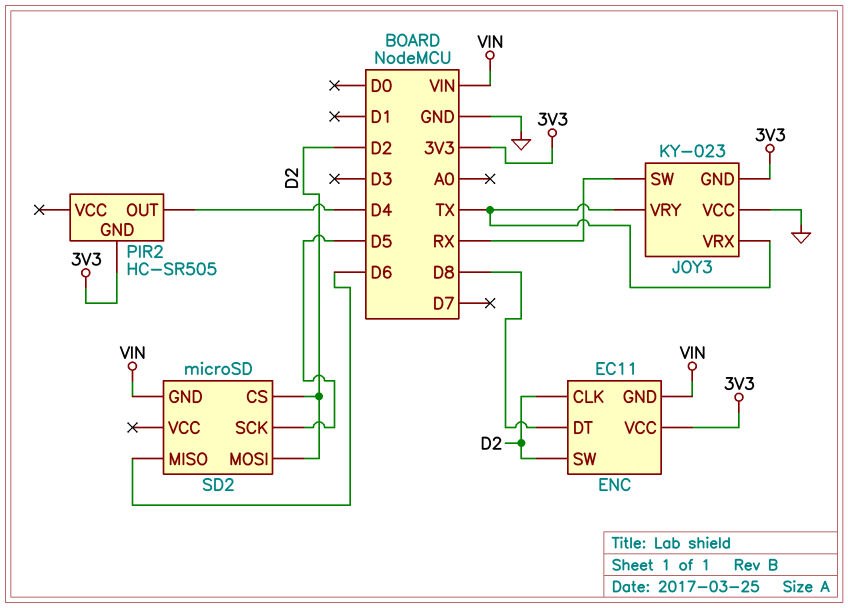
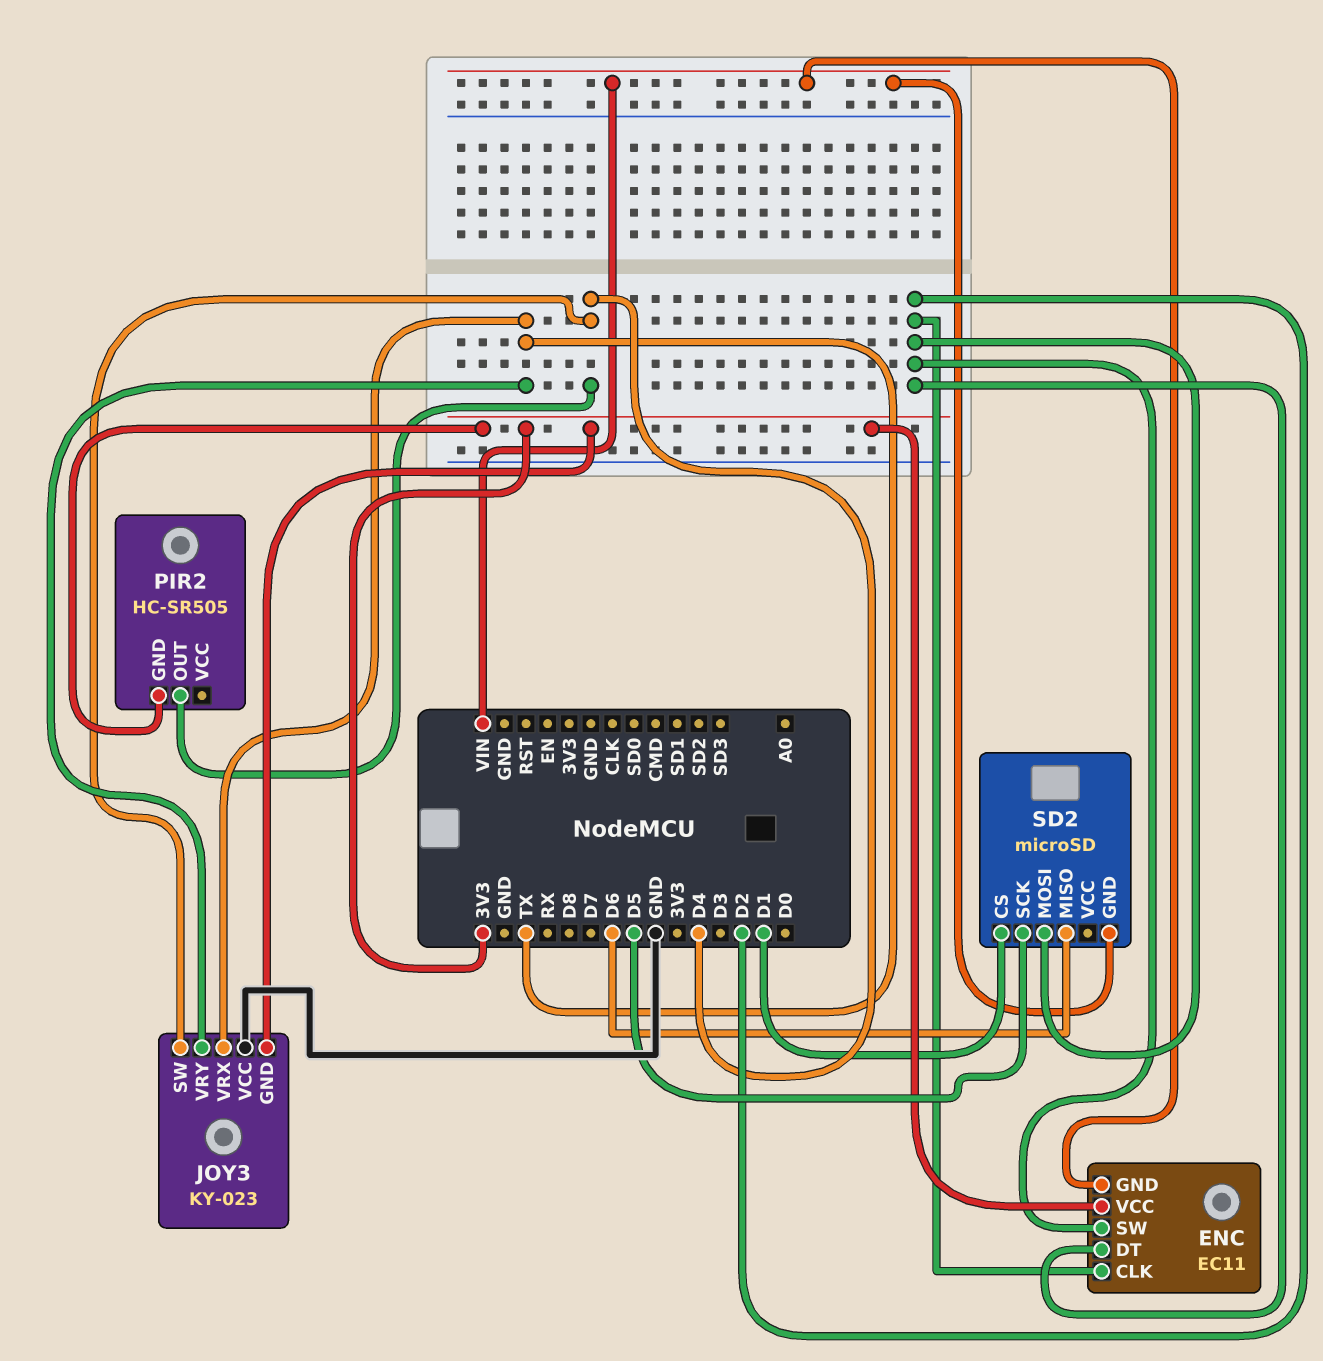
ENC pin DT: D8 -> D2
JOY3 pin SW: RX -> D4
SD2 pin CS: D2 -> D1

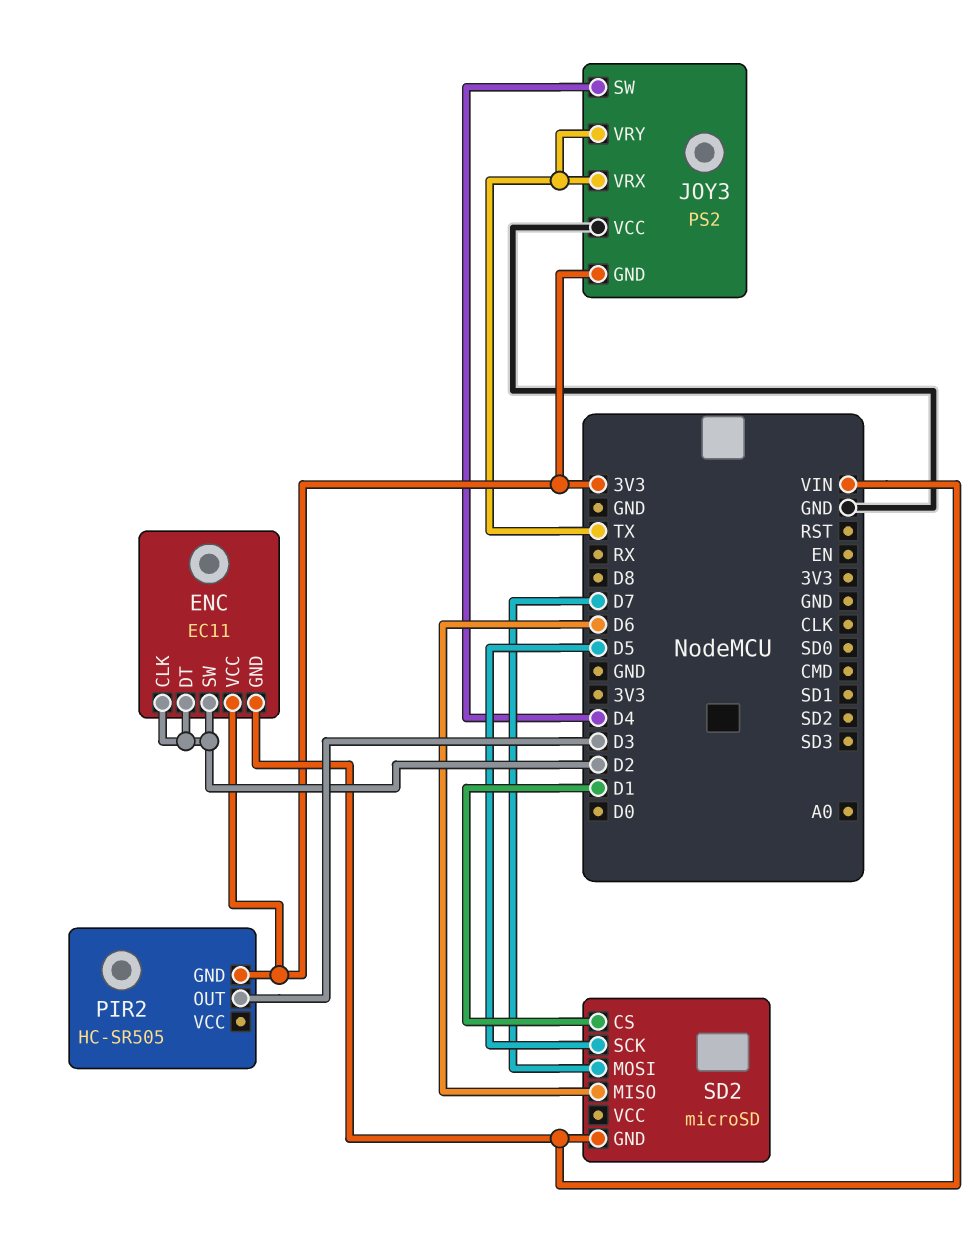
JOY3: KY-023 -> PS2
PIR2 pin OUT: D4 -> D3
SD2 pin MOSI: D2 -> D7

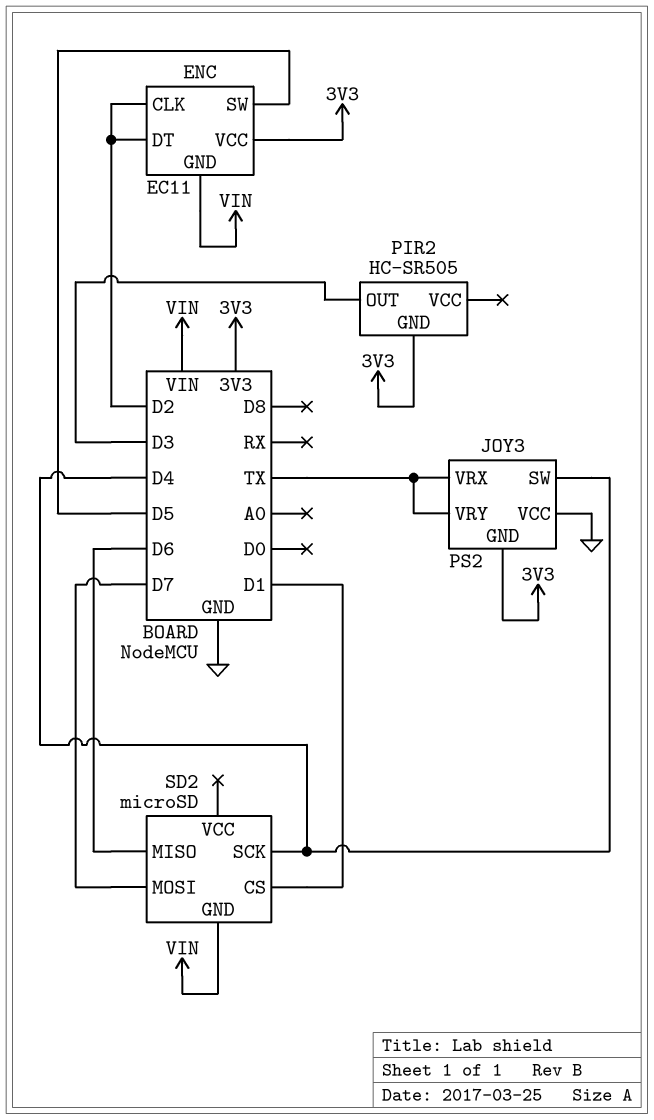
ENC pin SW: D2 -> D5
SD2 pin SCK: D5 -> D4

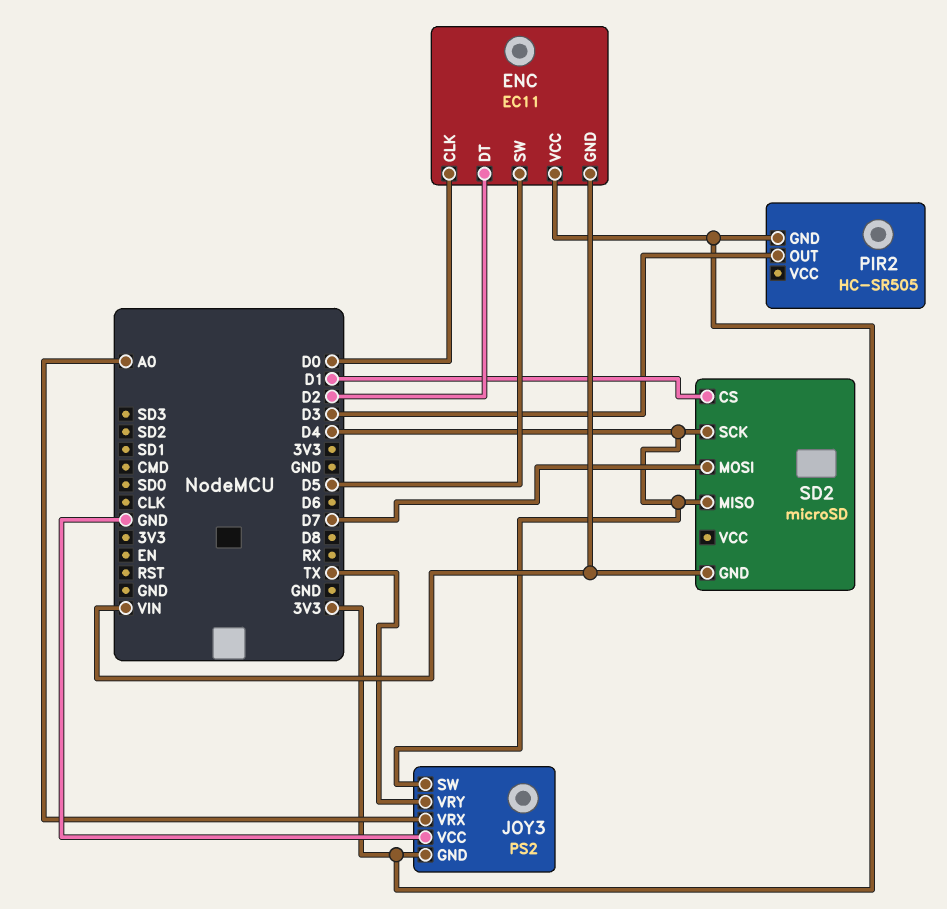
ENC pin CLK: D2 -> D0
JOY3 pin VRX: TX -> A0
SD2 pin MISO: D6 -> D4

